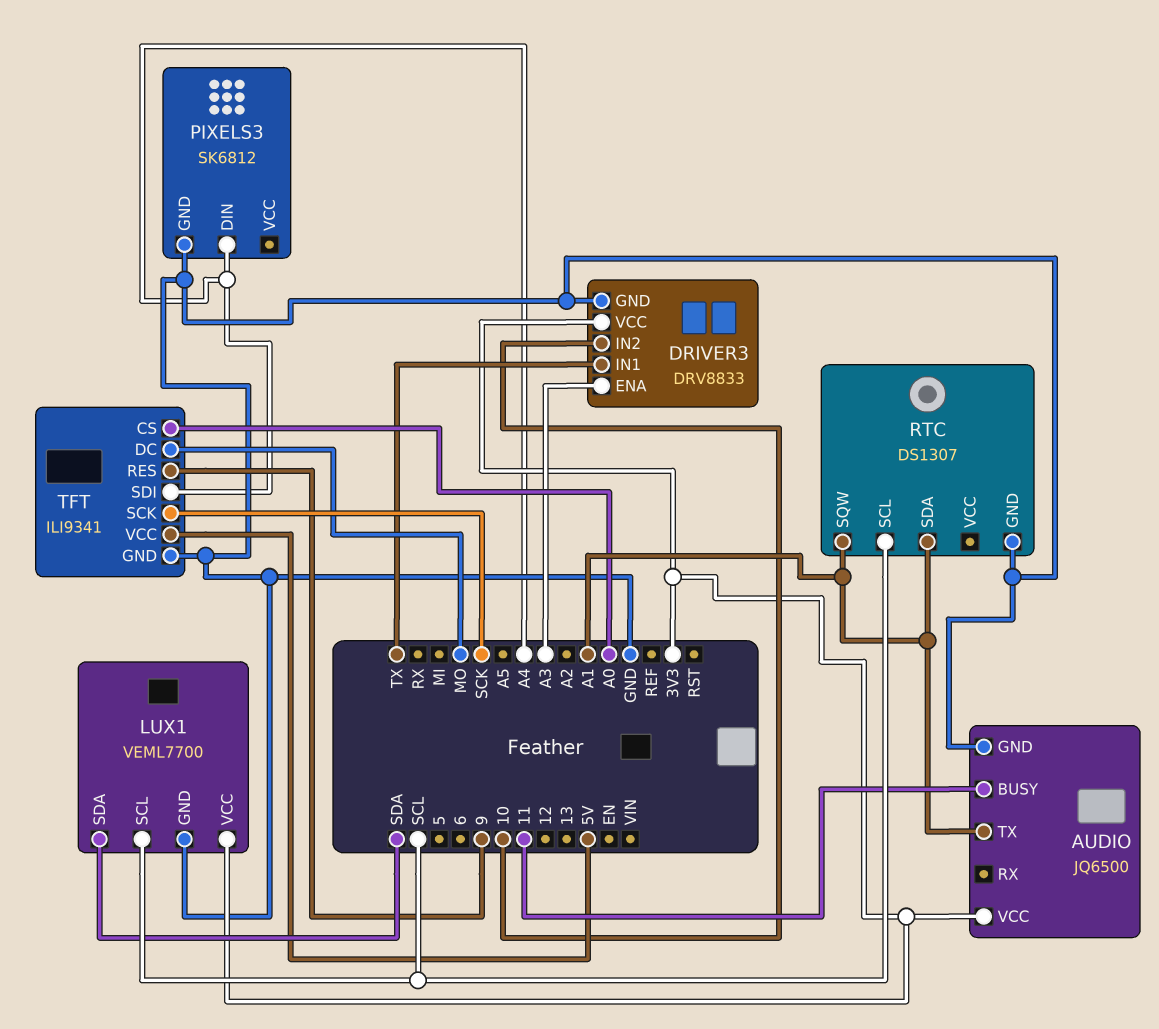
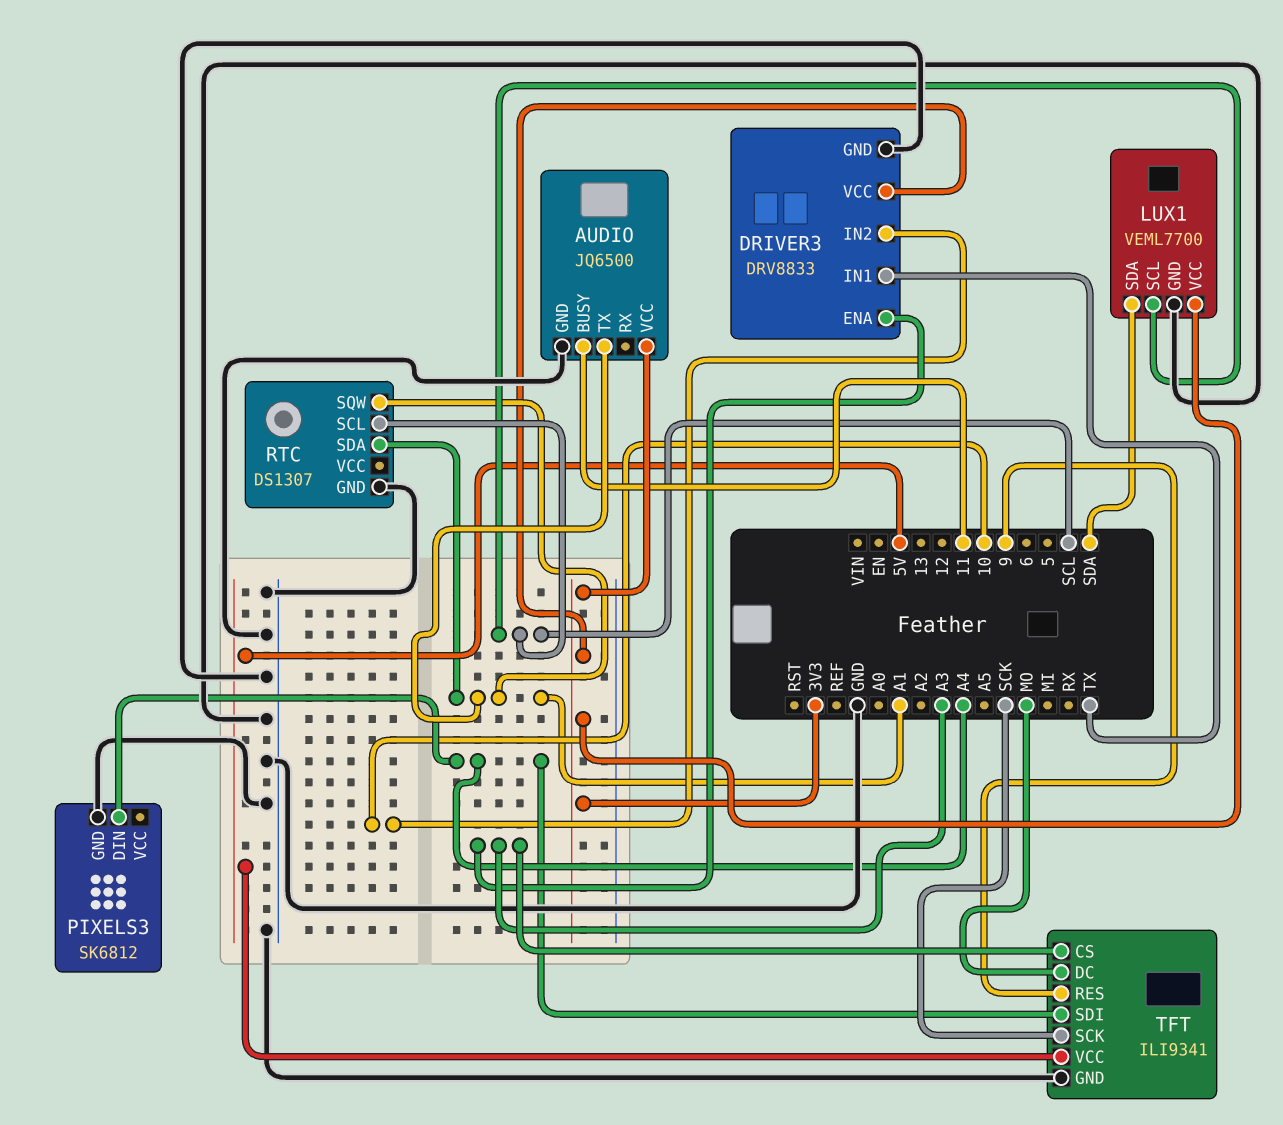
TFT pin CS: A0 -> A3

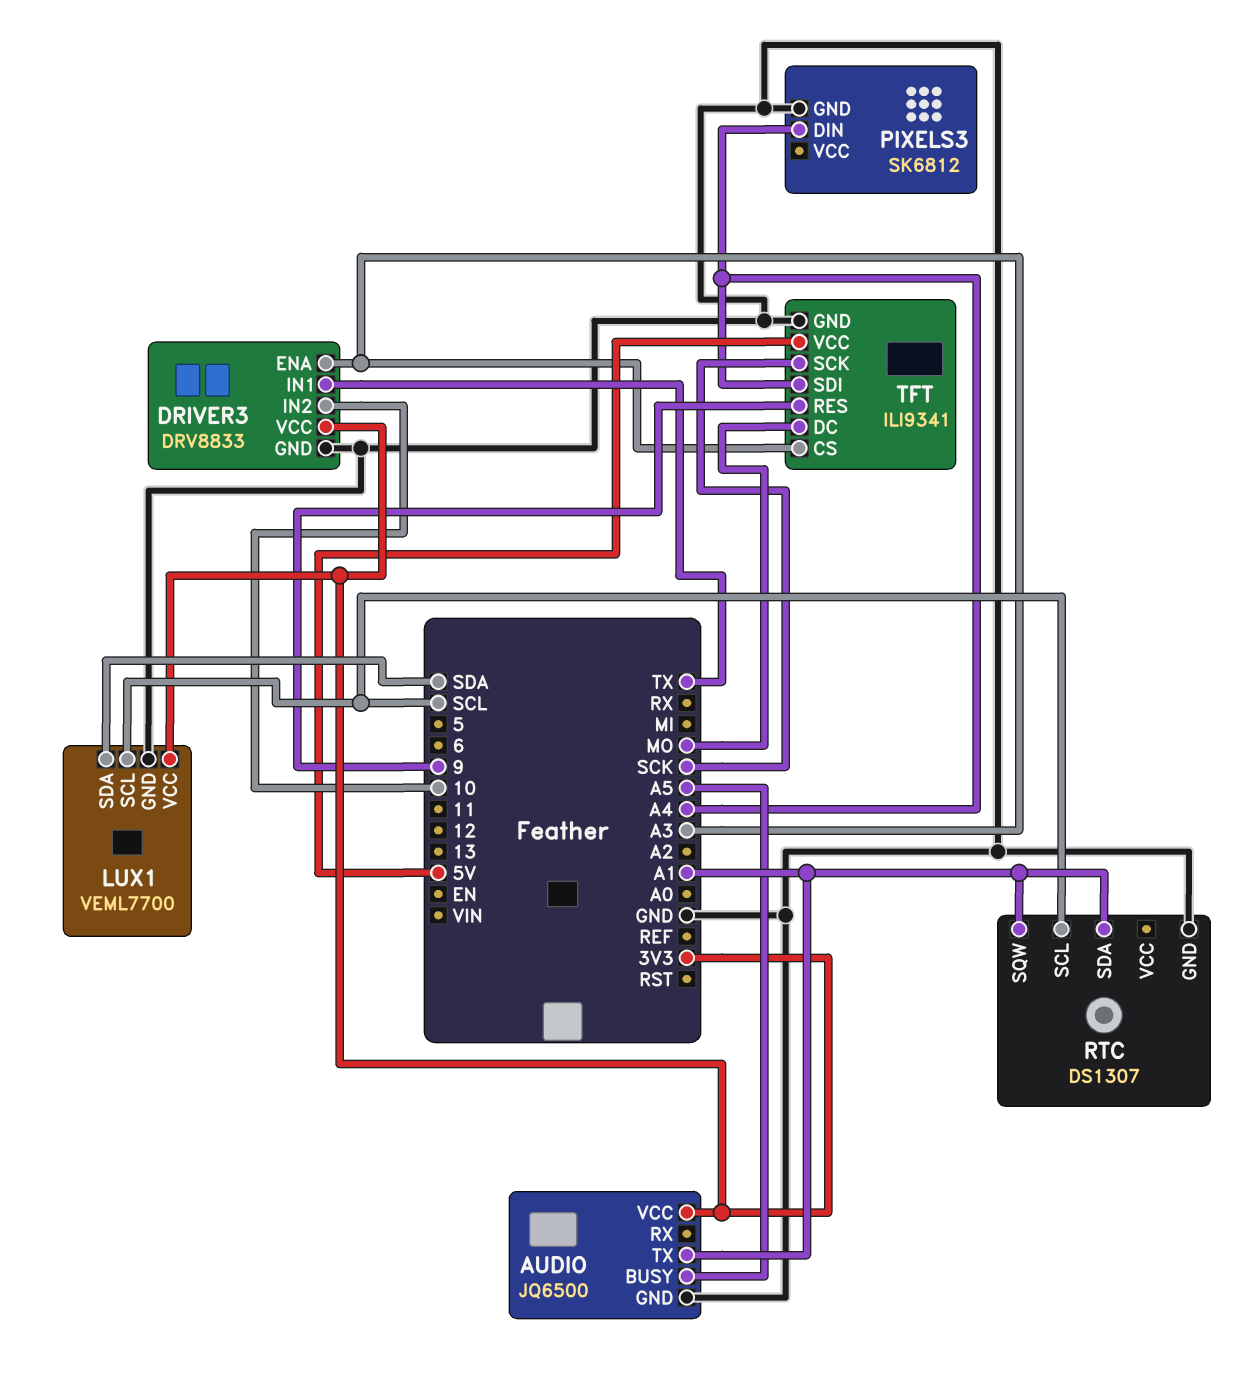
AUDIO pin BUSY: 11 -> A5

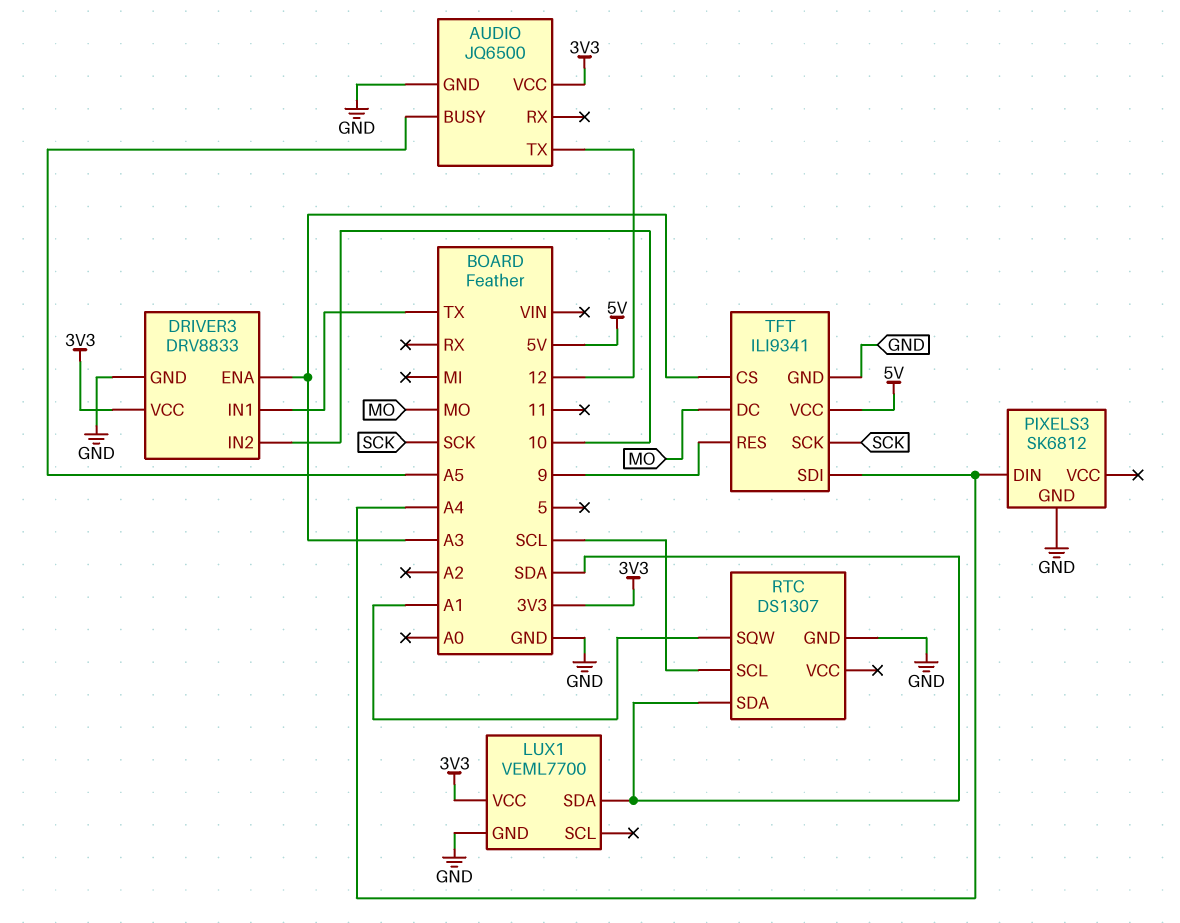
AUDIO pin TX: A1 -> 12
LUX1 pin SCL: SCL -> none
RTC pin SDA: A1 -> SDA

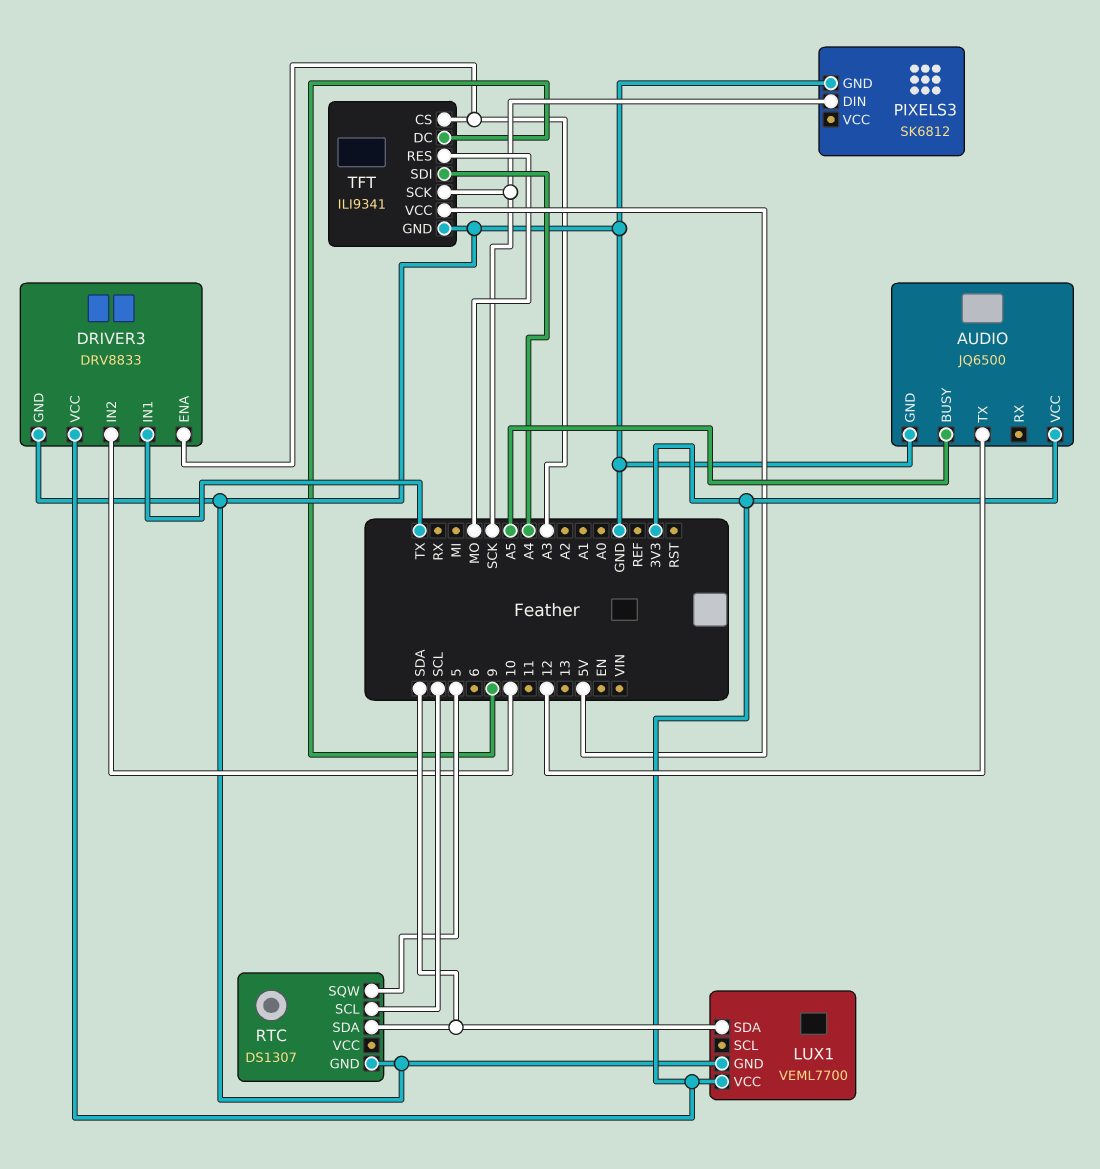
PIXELS3 pin DIN: A4 -> SCK
RTC pin SQW: A1 -> 5
TFT pin DC: MO -> 9
TFT pin RES: 9 -> MO

